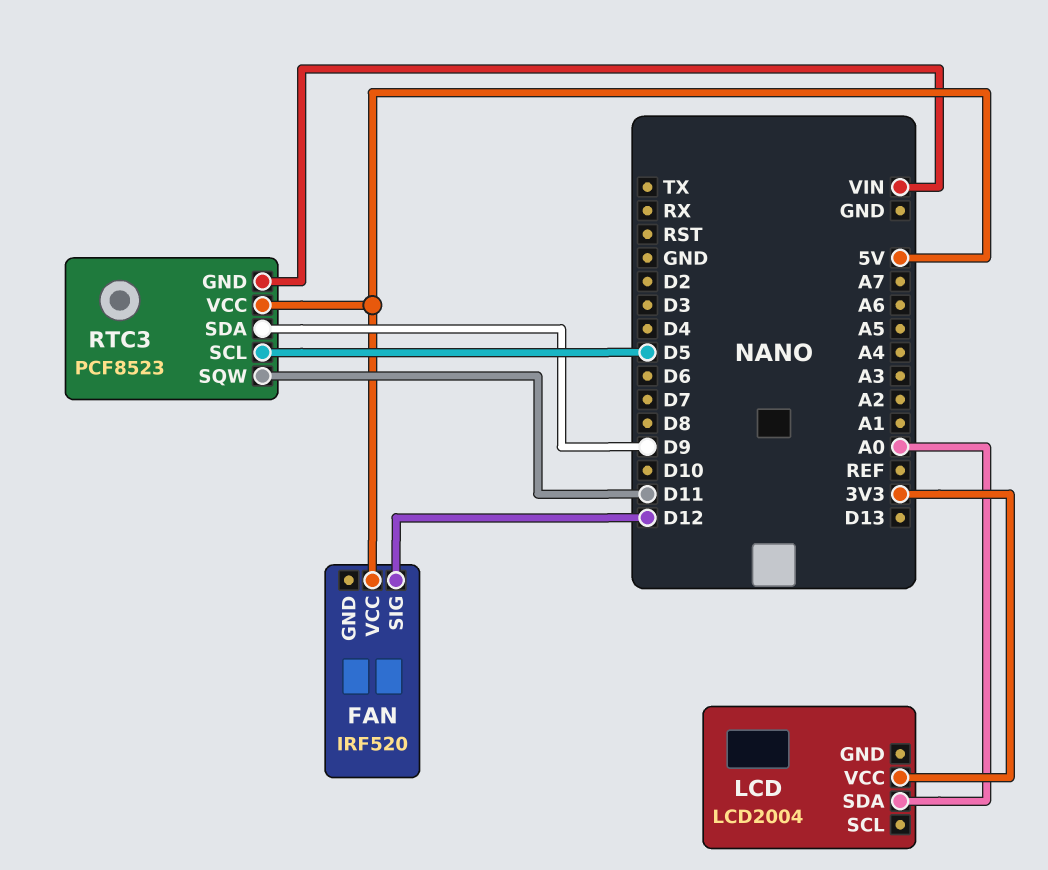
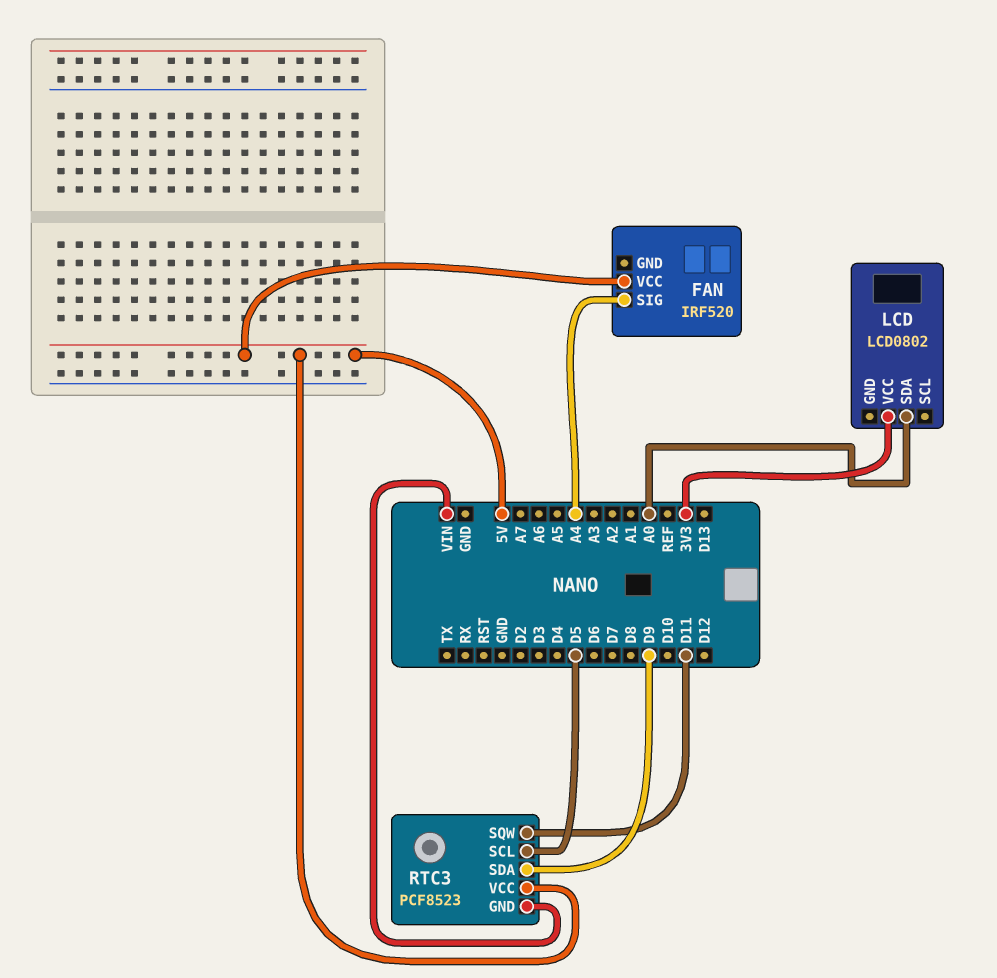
FAN pin SIG: D12 -> A4
LCD: LCD2004 -> LCD0802

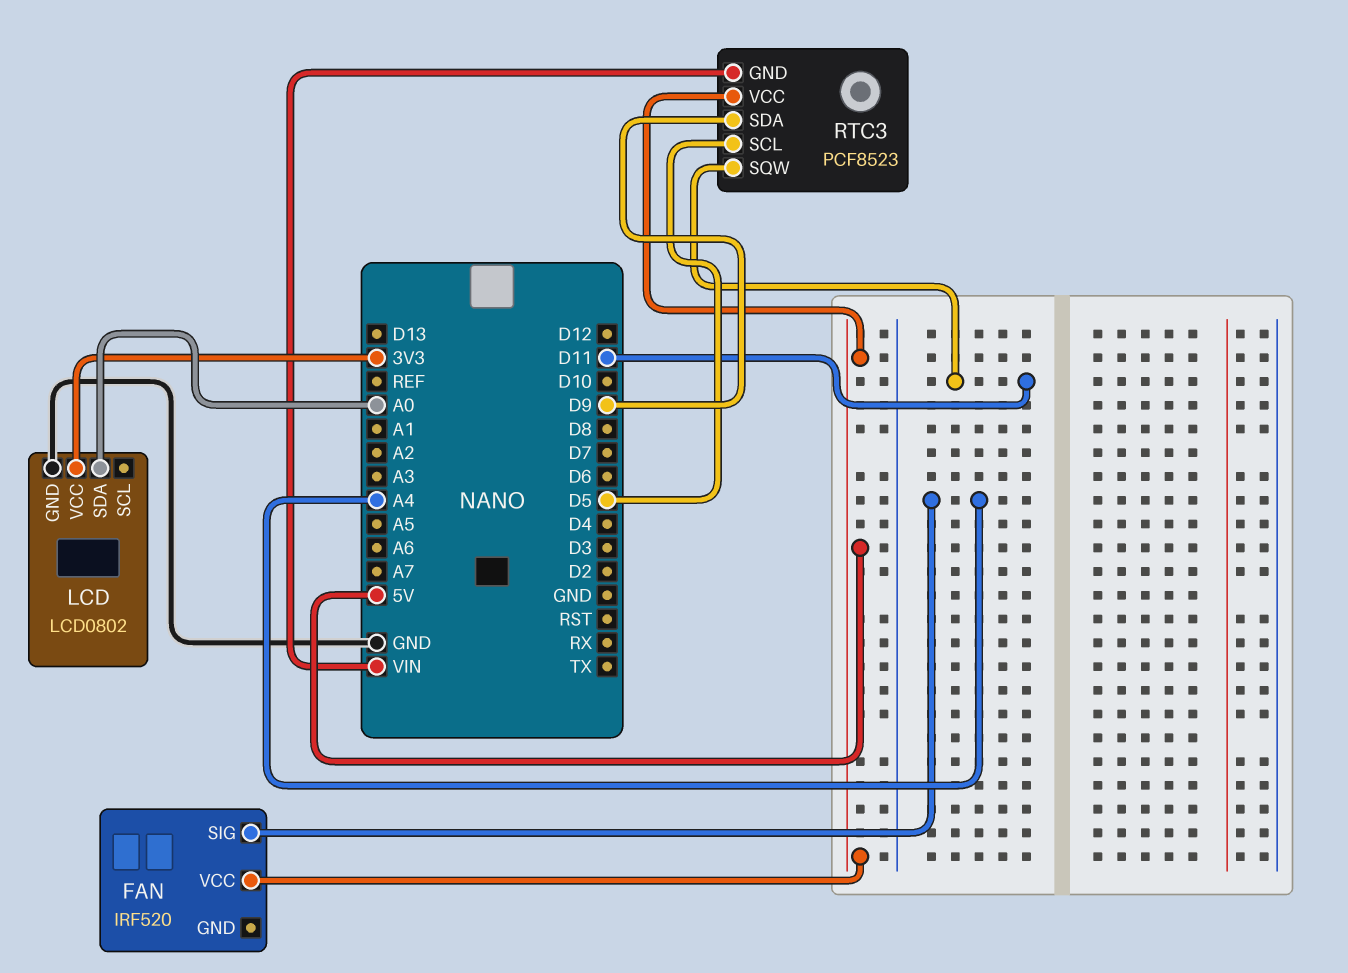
LCD pin GND: none -> GND

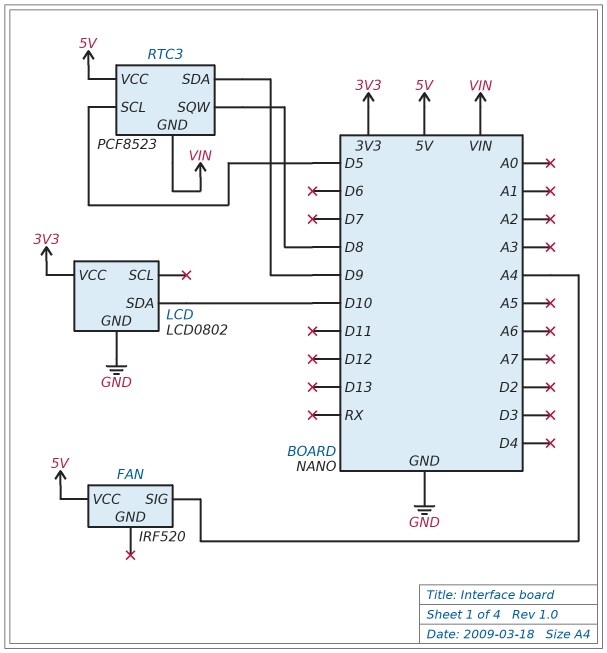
LCD pin SDA: A0 -> D10
RTC3 pin SQW: D11 -> D8

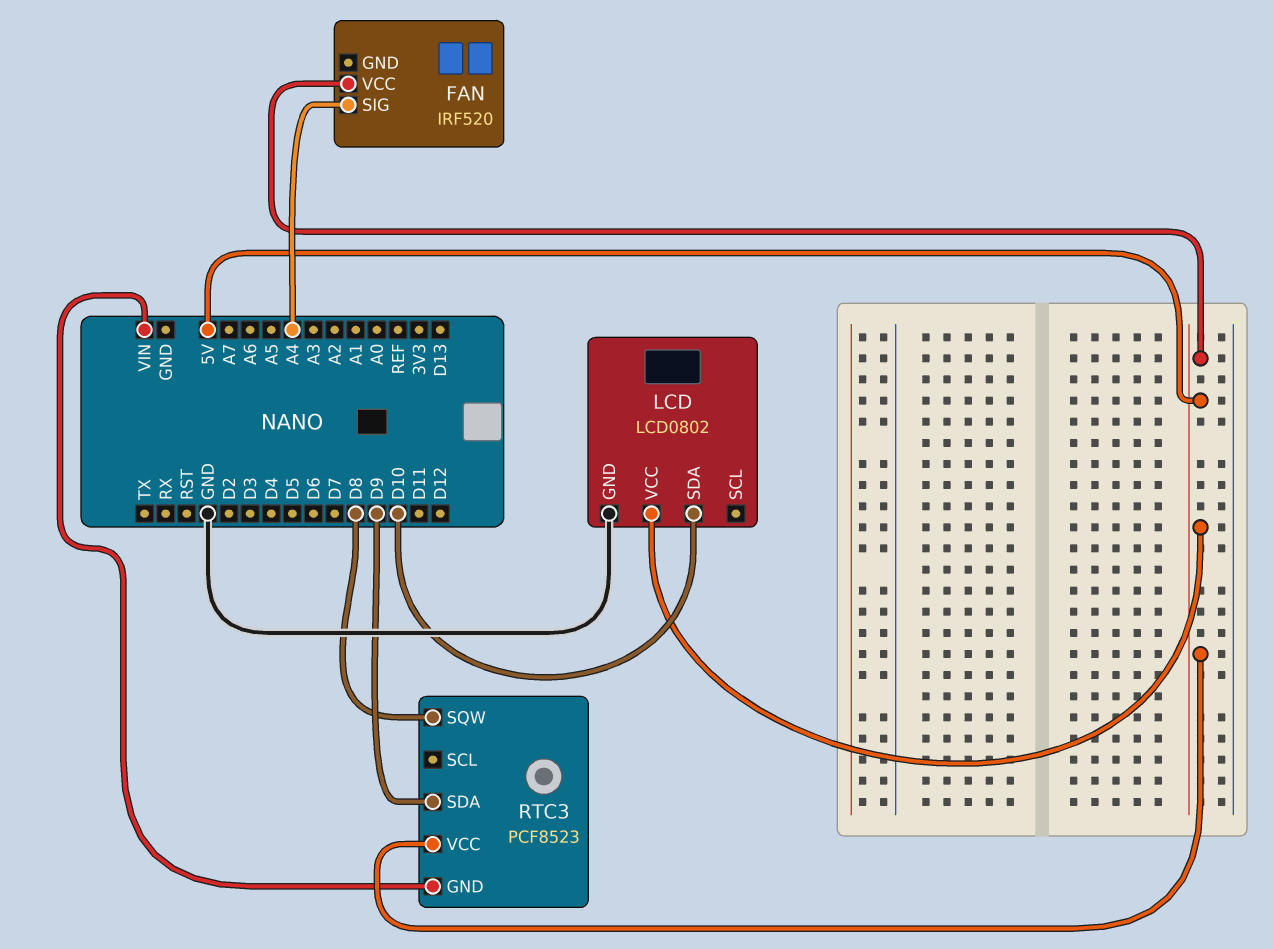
LCD pin VCC: 3V3 -> 5V
RTC3 pin SCL: D5 -> none

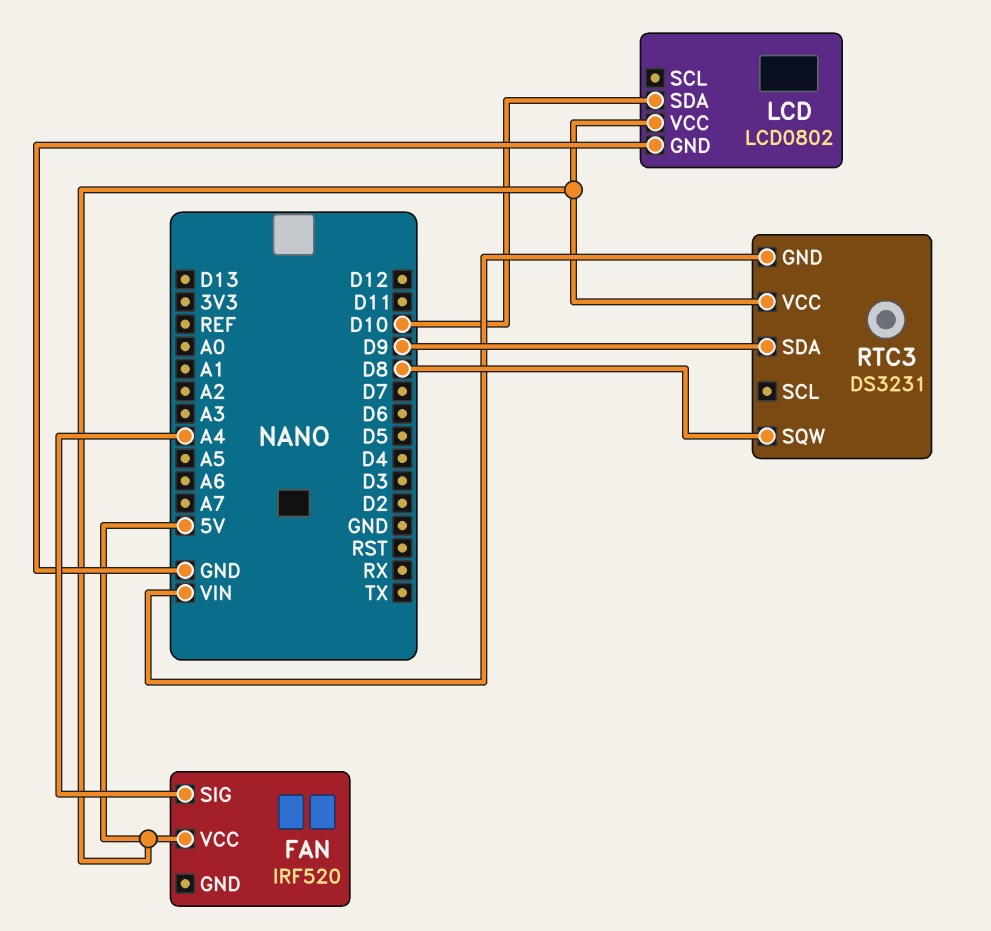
RTC3: PCF8523 -> DS3231

